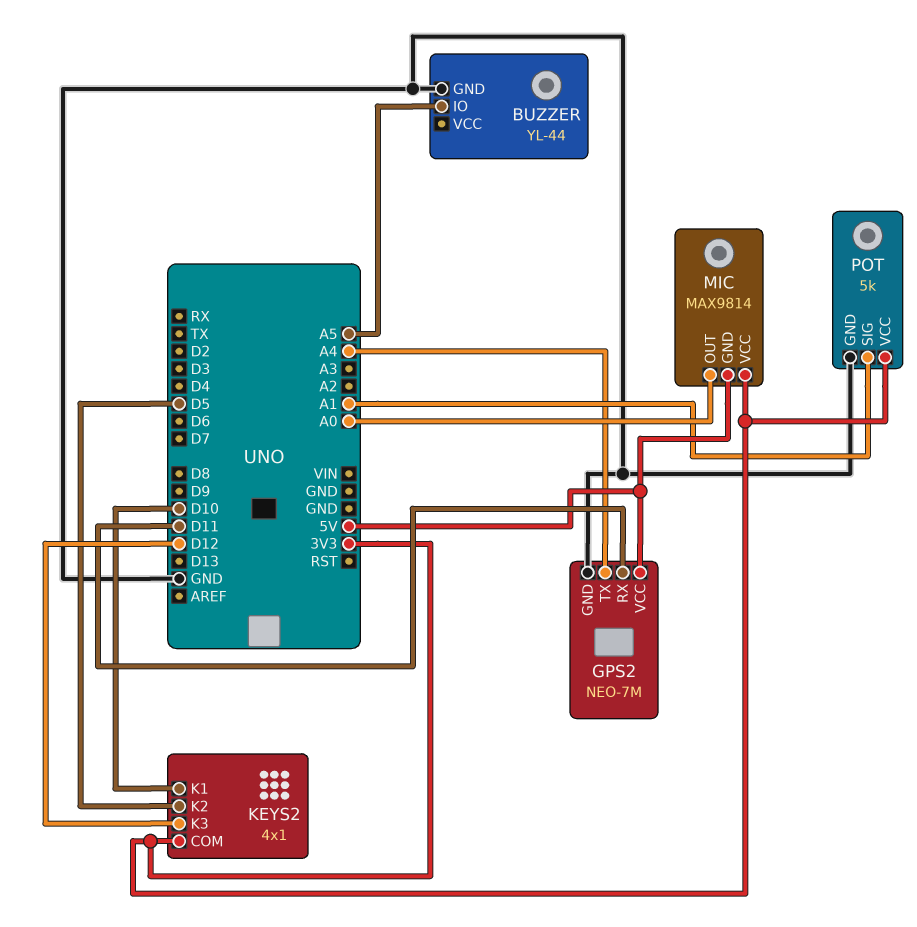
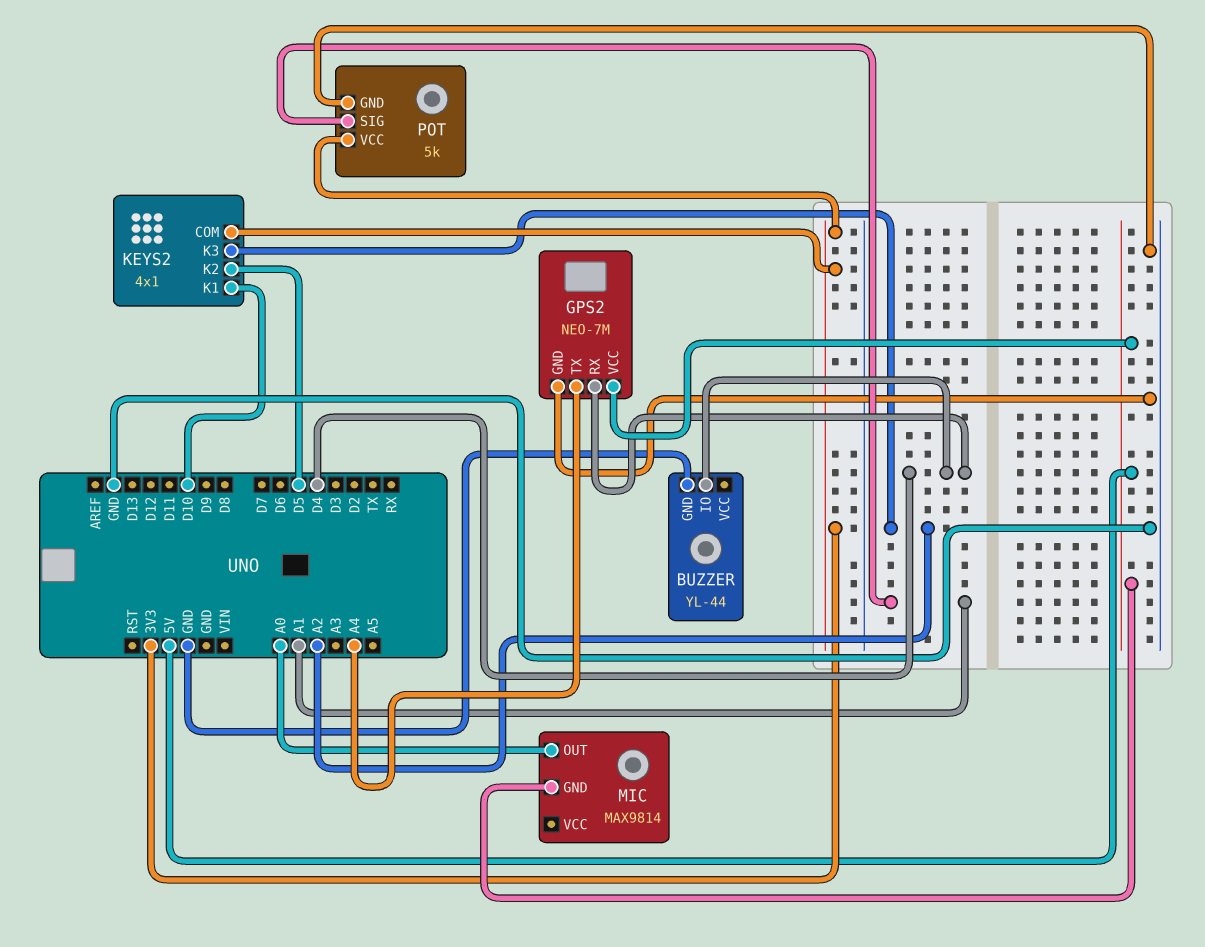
BUZZER pin IO: A5 -> D4
GPS2 pin RX: D11 -> D4
KEYS2 pin K3: D12 -> A2
MIC pin VCC: 3V3 -> none

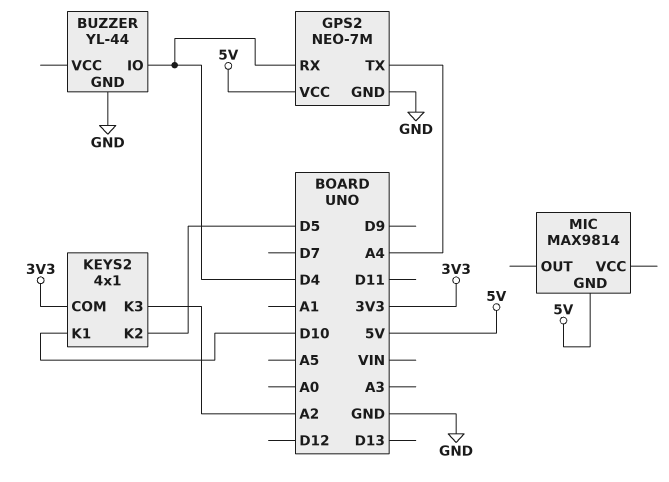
MIC pin OUT: A0 -> none
POT: 5k -> none
POT pin GND: GND -> none
POT pin SIG: A1 -> none
POT pin VCC: 3V3 -> none

